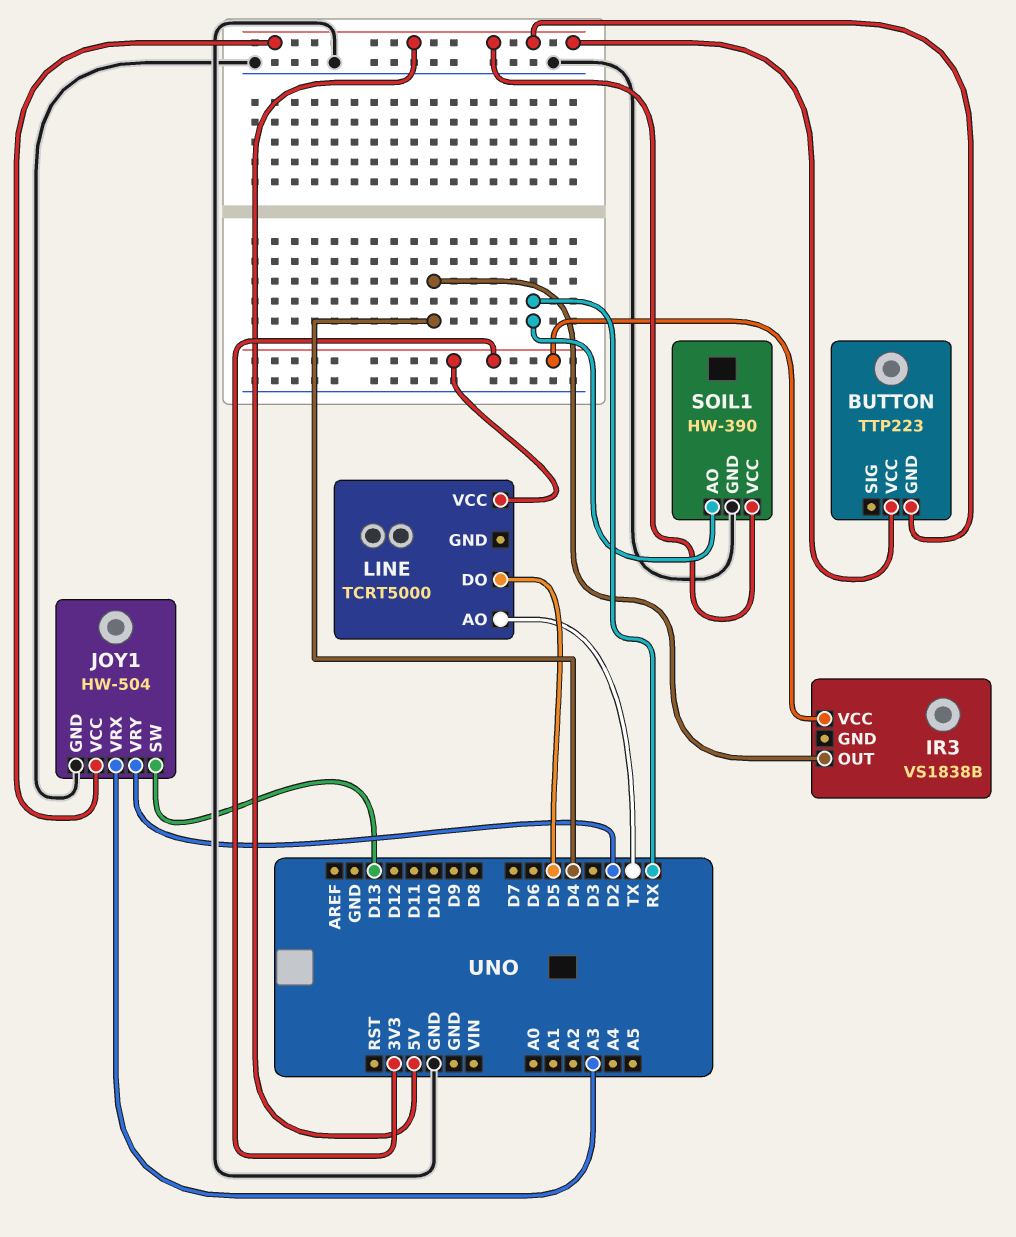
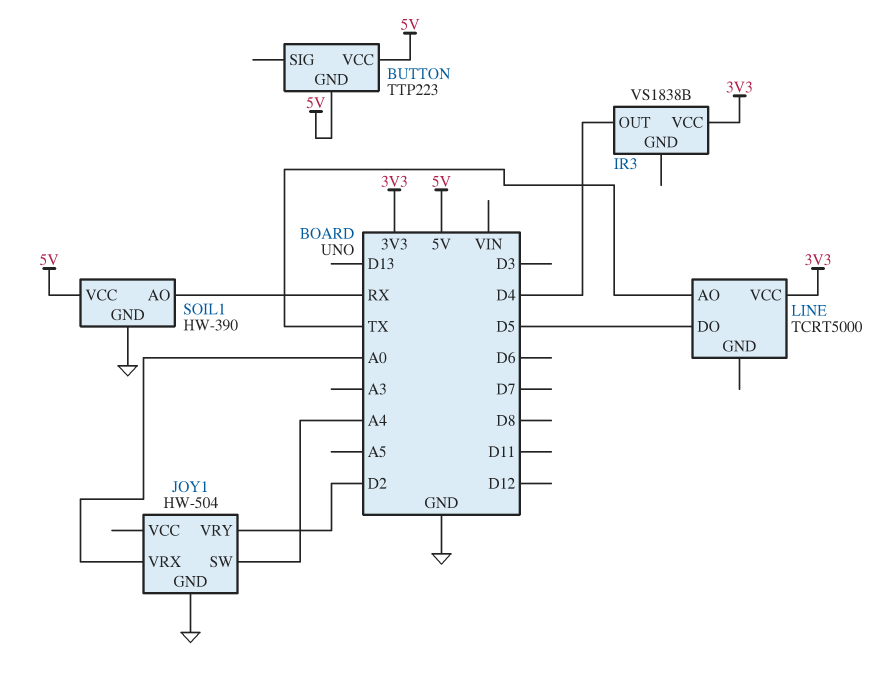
JOY1 pin SW: D13 -> A4
JOY1 pin VCC: 5V -> none
JOY1 pin VRX: A3 -> A0

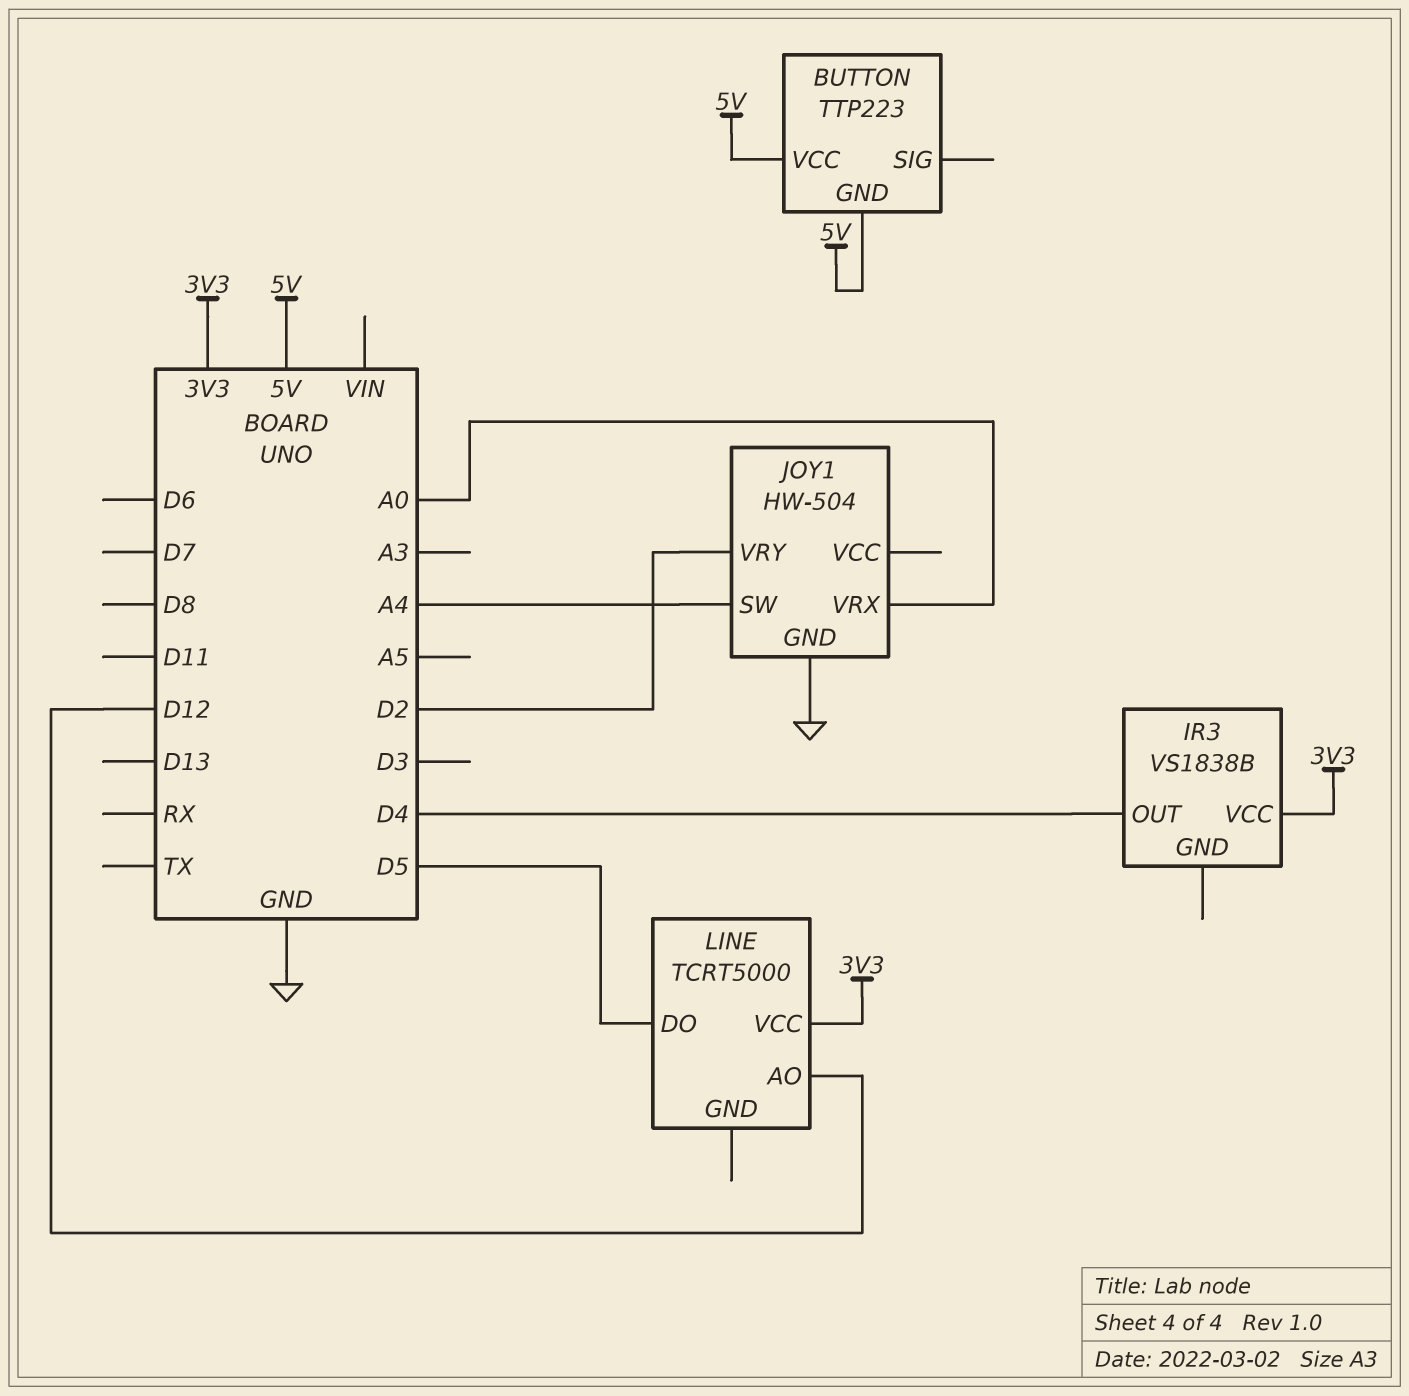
LINE pin AO: TX -> D12
SOIL1: HW-390 -> none
SOIL1 pin AO: RX -> none
SOIL1 pin GND: GND -> none
SOIL1 pin VCC: 5V -> none

